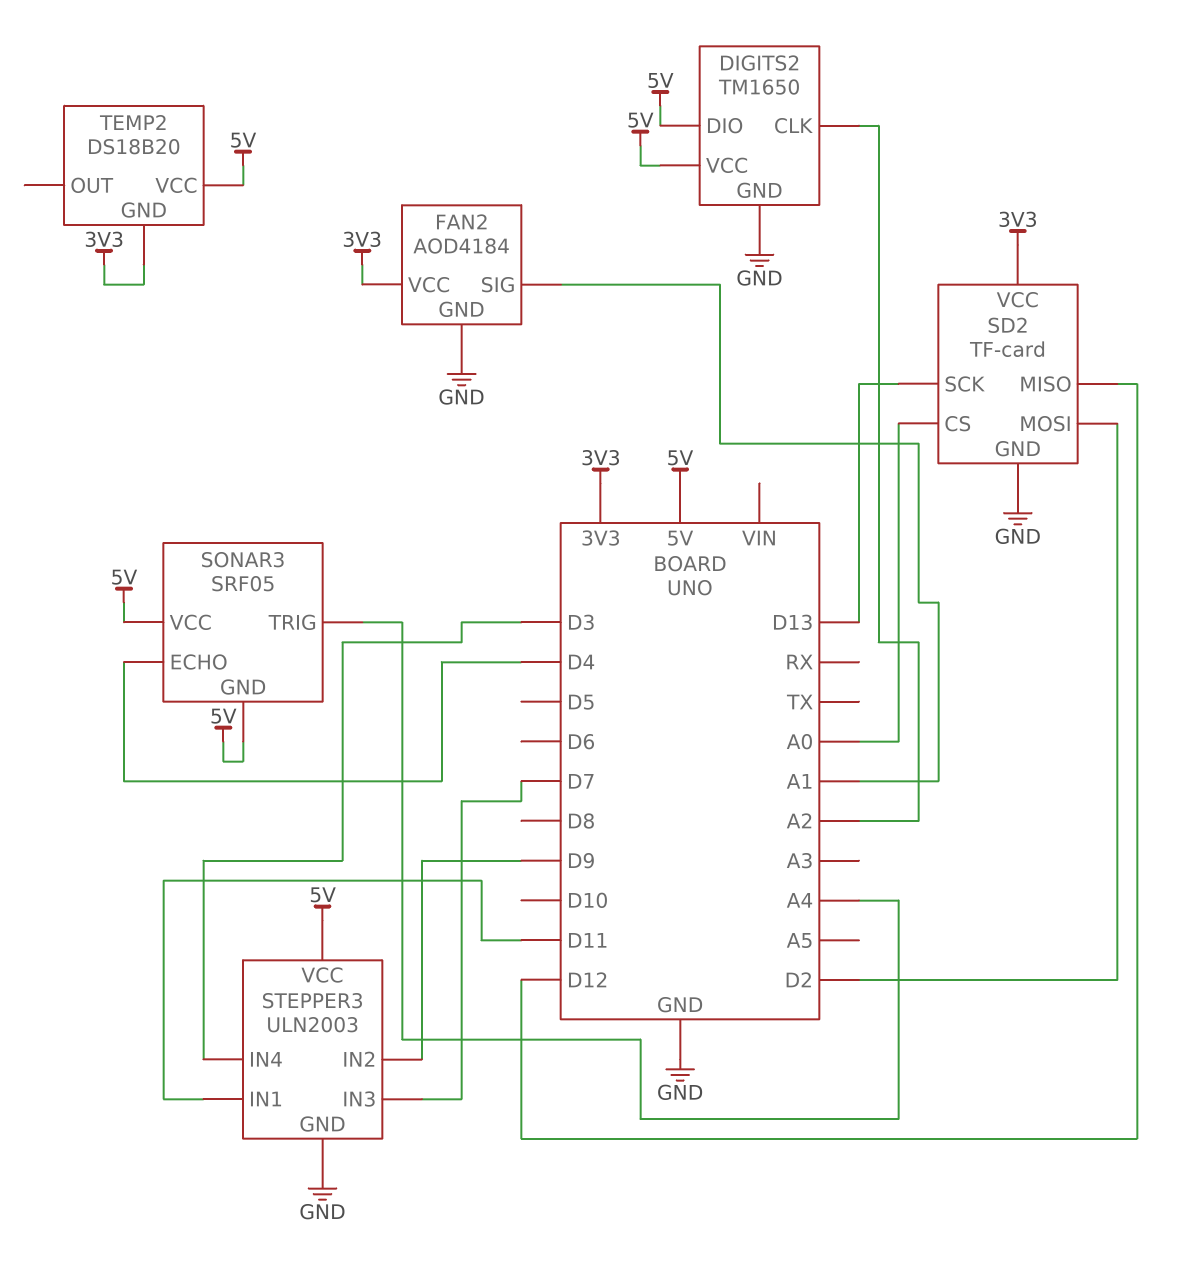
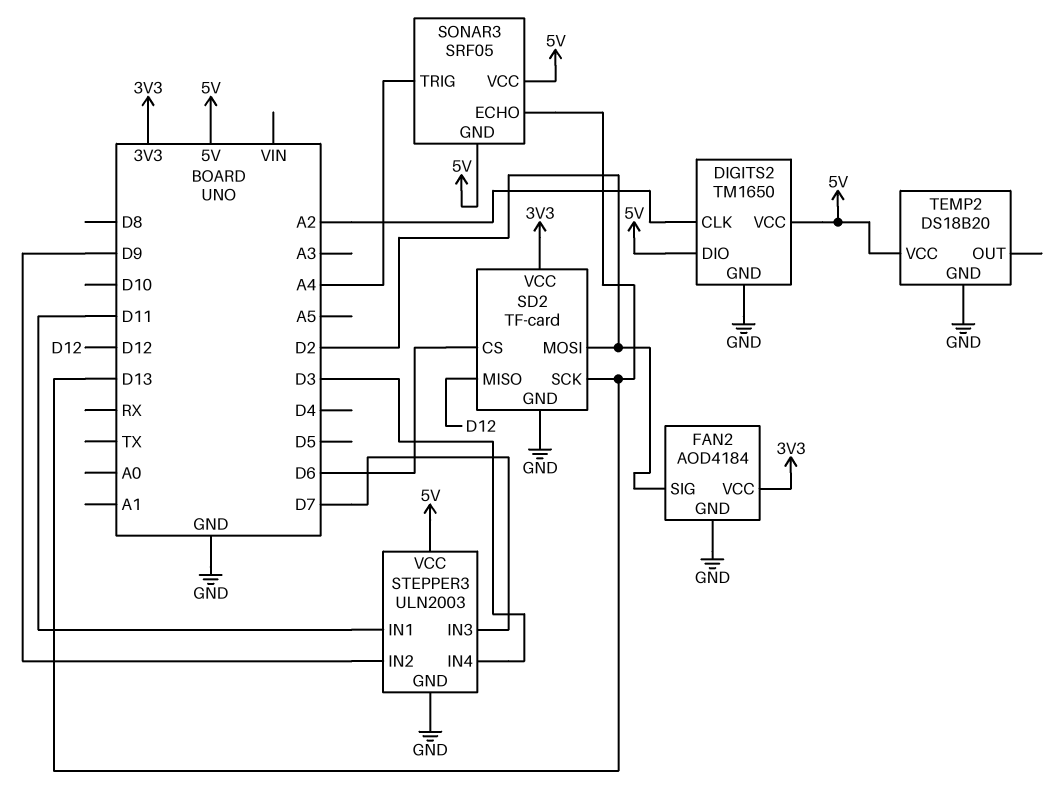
FAN2 pin SIG: A1 -> D2
SD2 pin CS: A0 -> D6
SONAR3 pin ECHO: D4 -> D13
TEMP2 pin GND: 3V3 -> GND

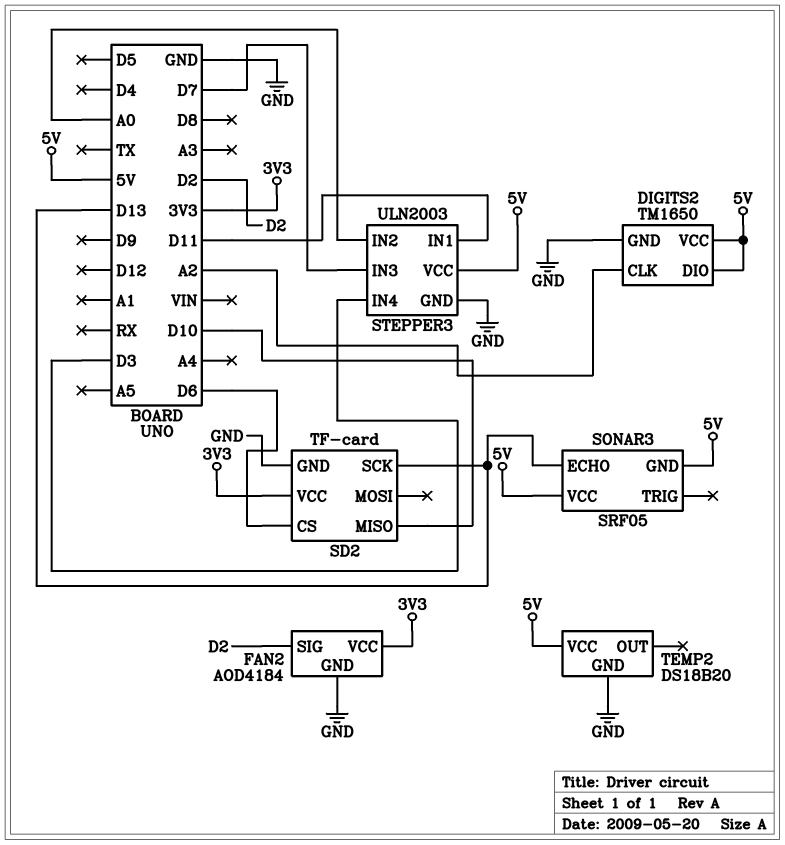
SD2 pin MISO: D12 -> D10
SD2 pin MOSI: D2 -> none
SONAR3 pin TRIG: A4 -> none
STEPPER3 pin IN2: D9 -> A0

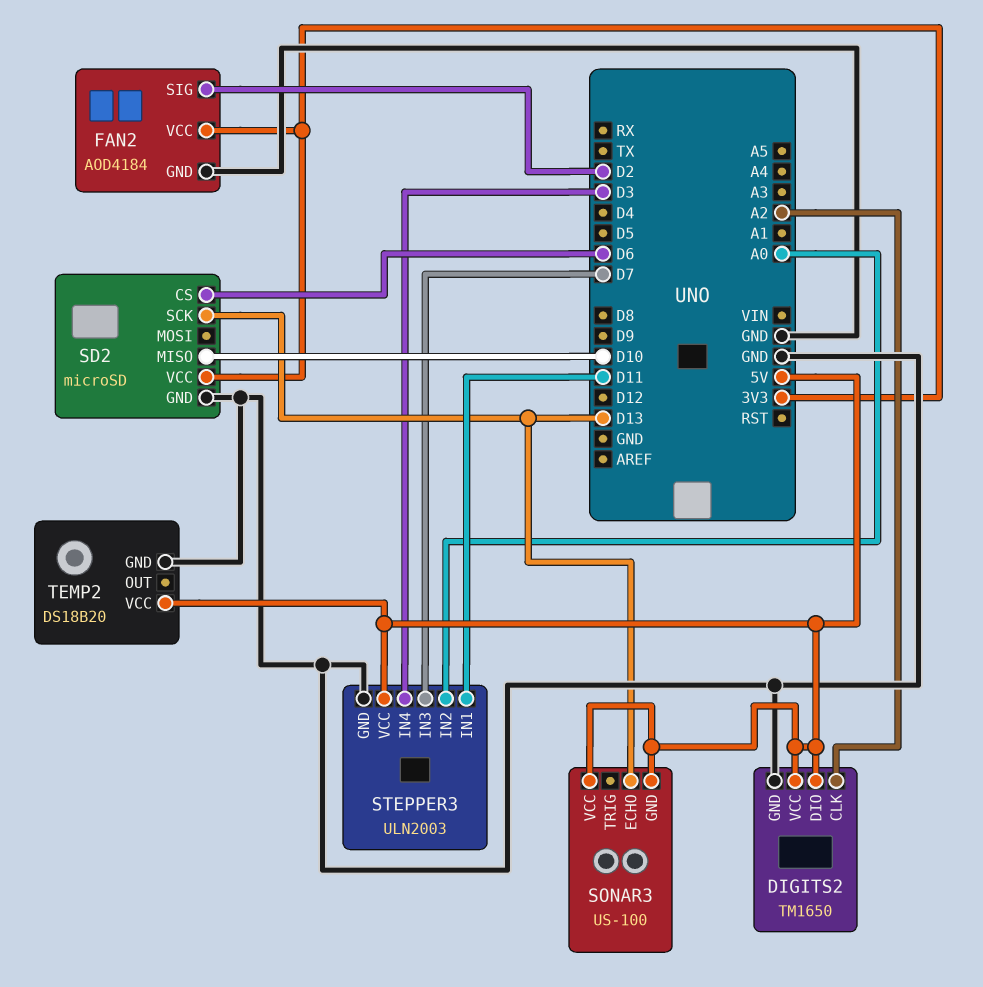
SD2: TF-card -> microSD
SONAR3: SRF05 -> US-100

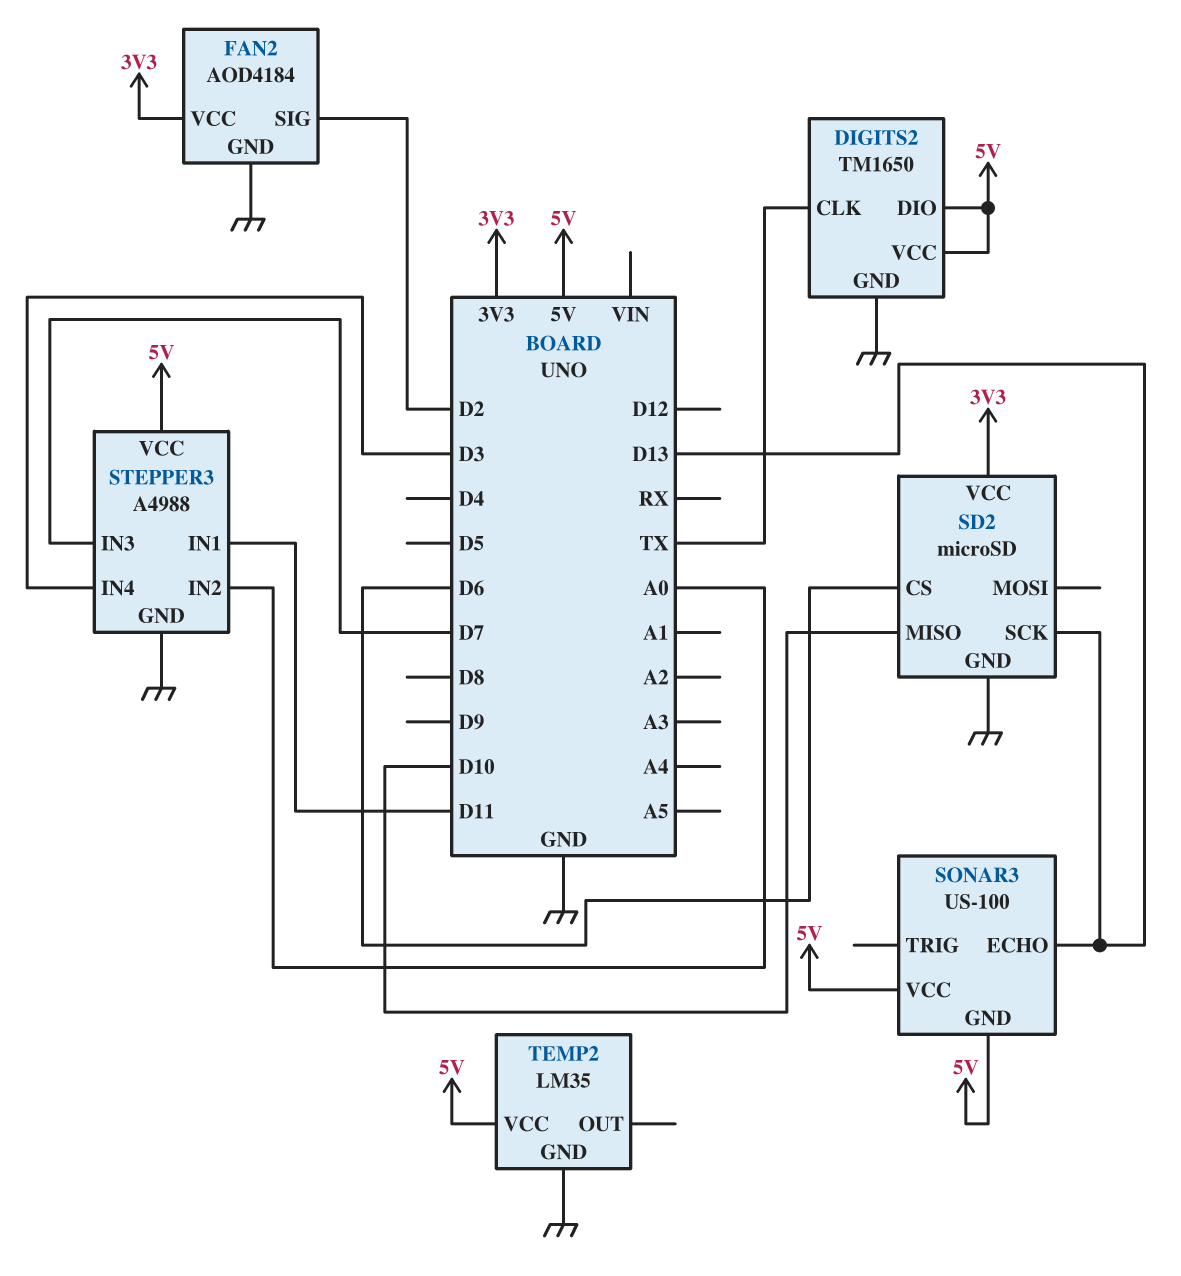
DIGITS2 pin CLK: A2 -> TX
STEPPER3: ULN2003 -> A4988
TEMP2: DS18B20 -> LM35

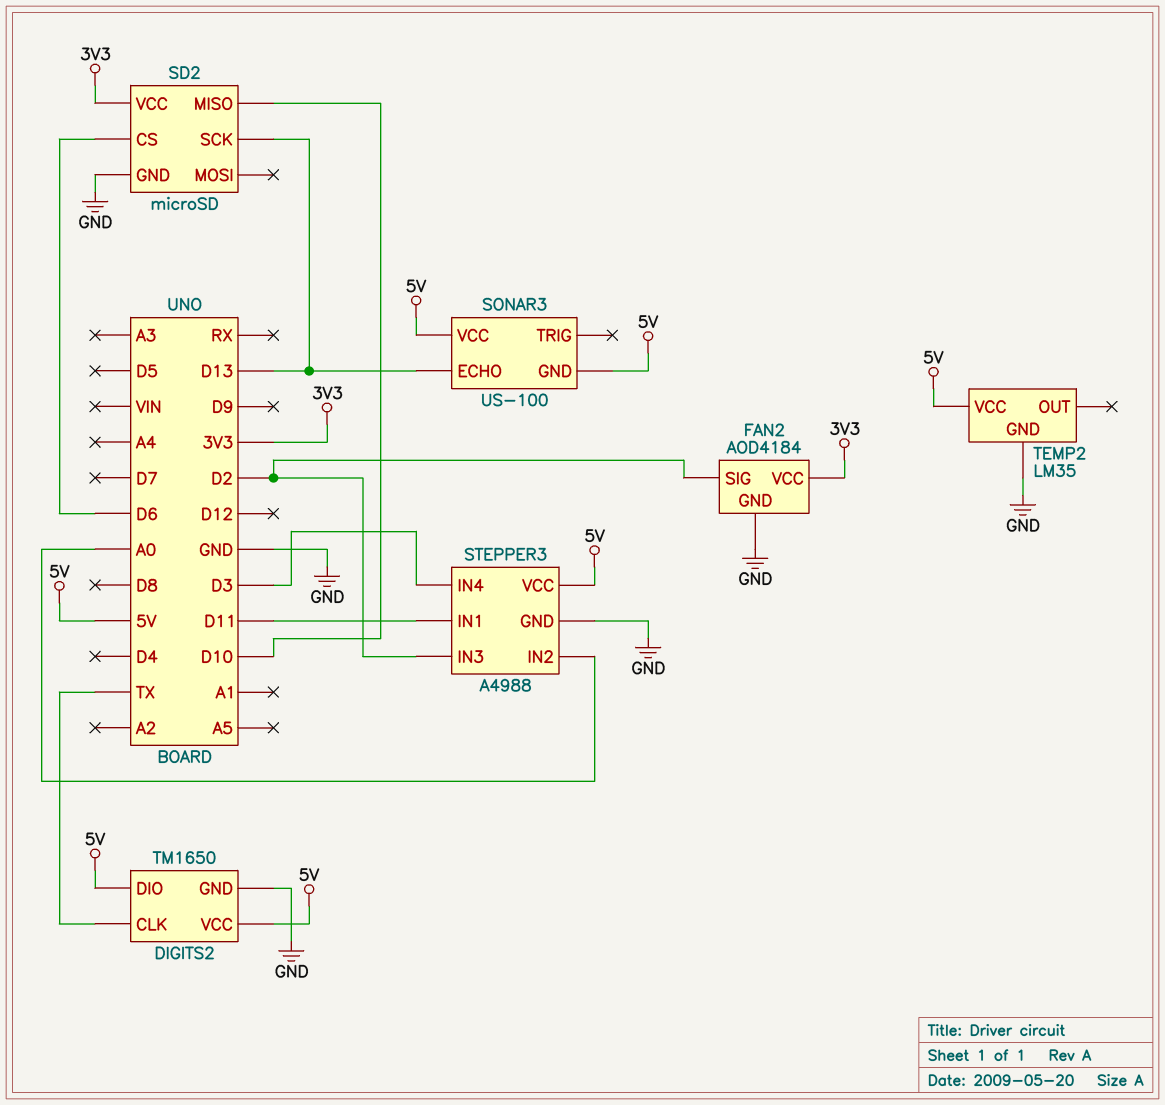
STEPPER3 pin IN3: D7 -> D2

